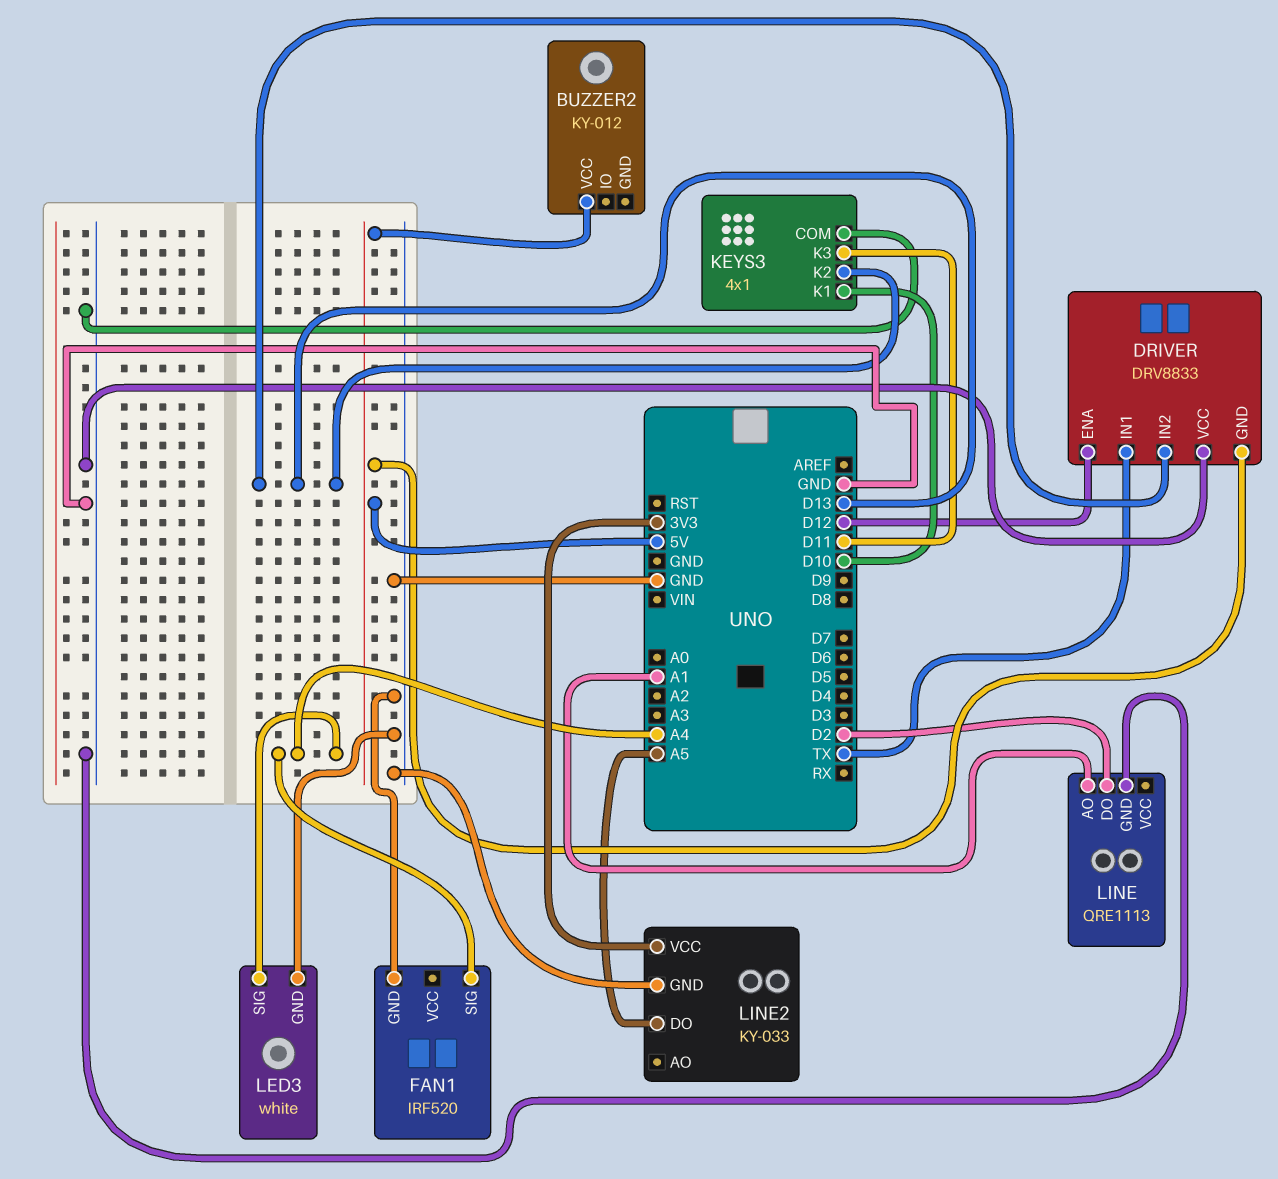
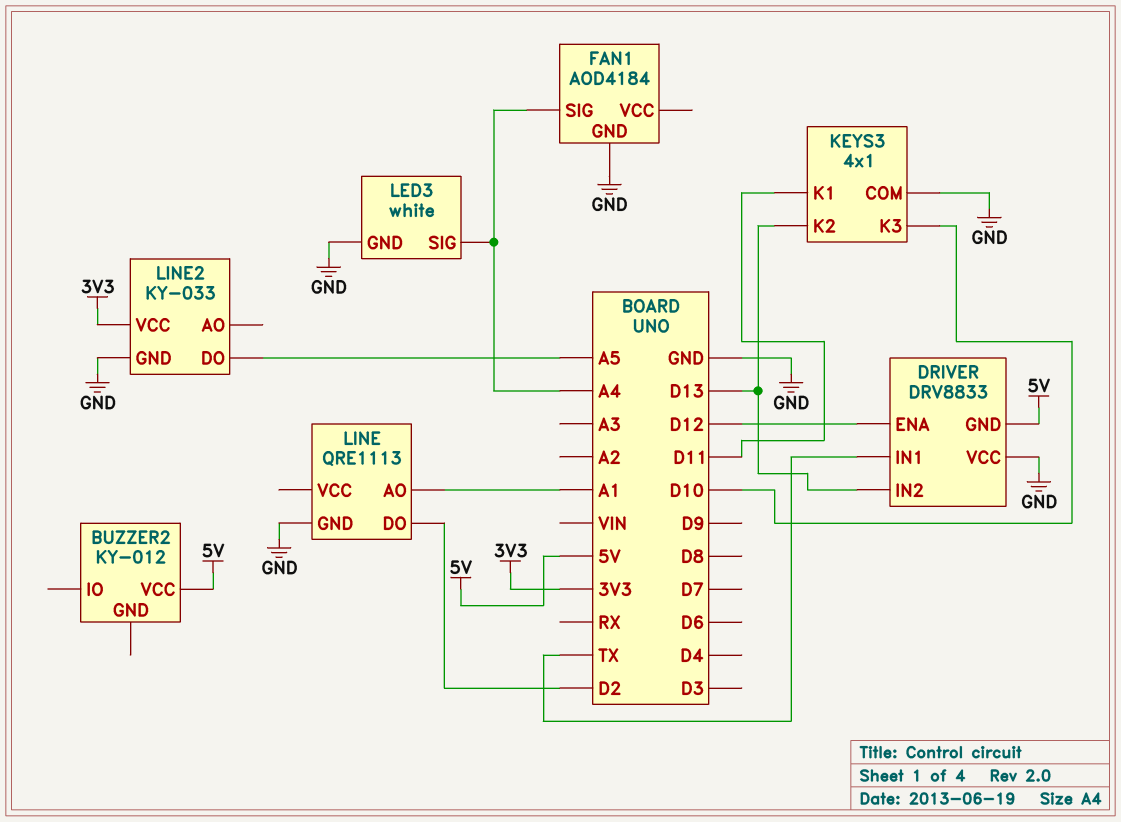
FAN1: IRF520 -> AOD4184
KEYS3 pin K1: D10 -> D11
KEYS3 pin K3: D11 -> D10

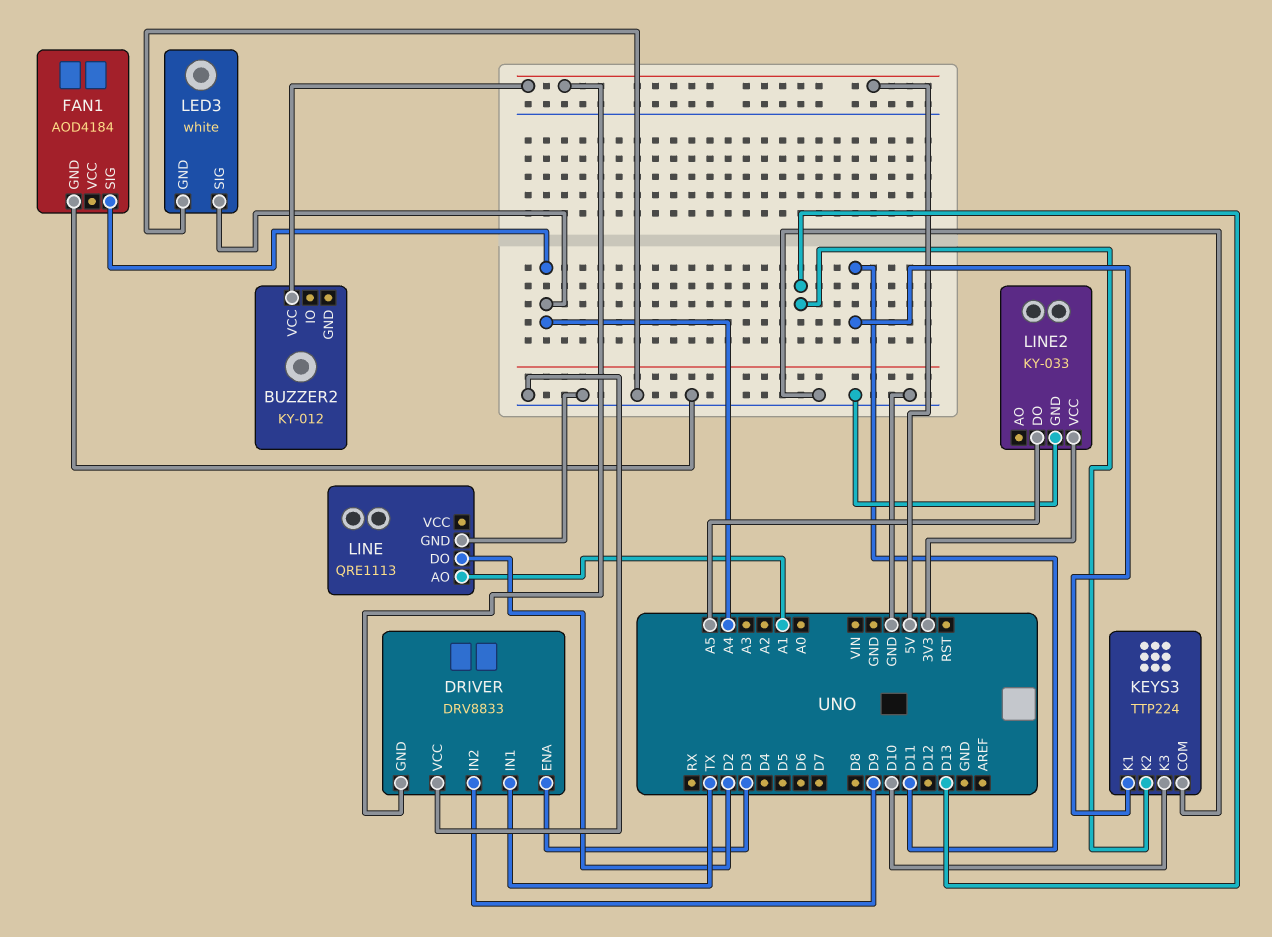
DRIVER pin ENA: D12 -> D3
DRIVER pin IN2: D13 -> D9
KEYS3: 4x1 -> TTP224

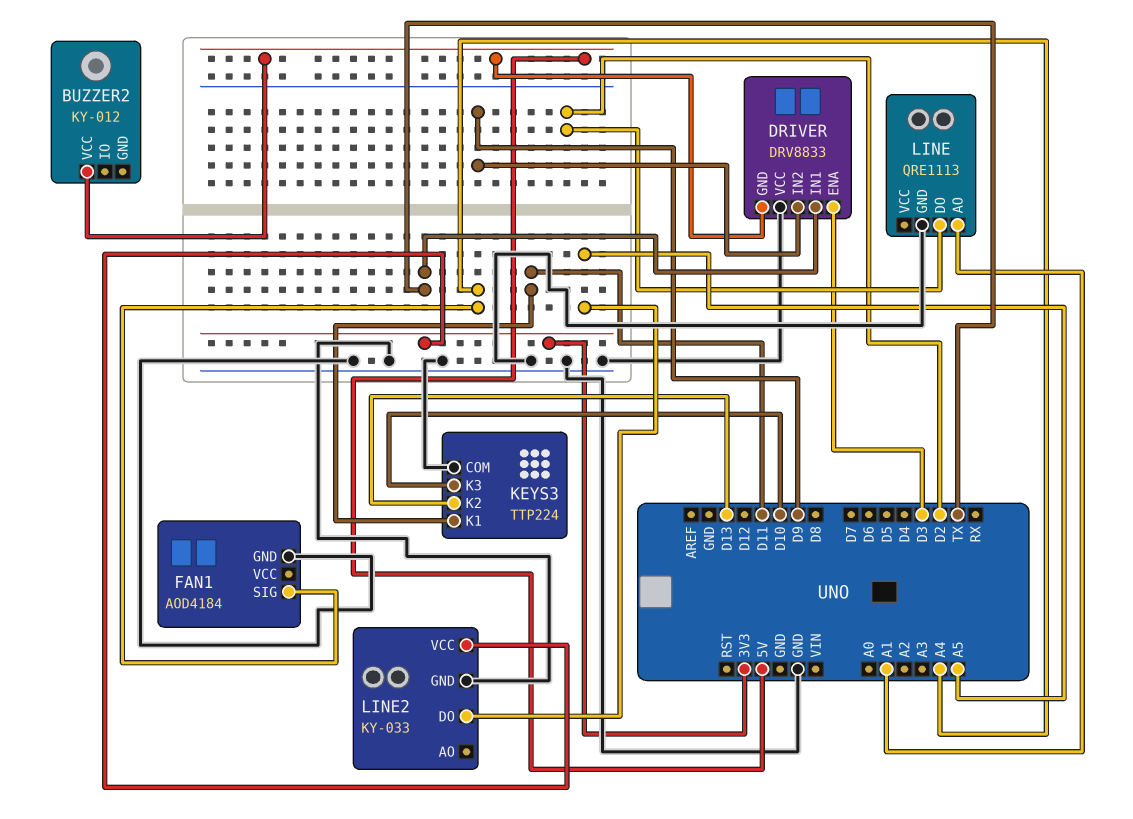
LED3: white -> none
LED3 pin GND: GND -> none
LED3 pin SIG: A4 -> none

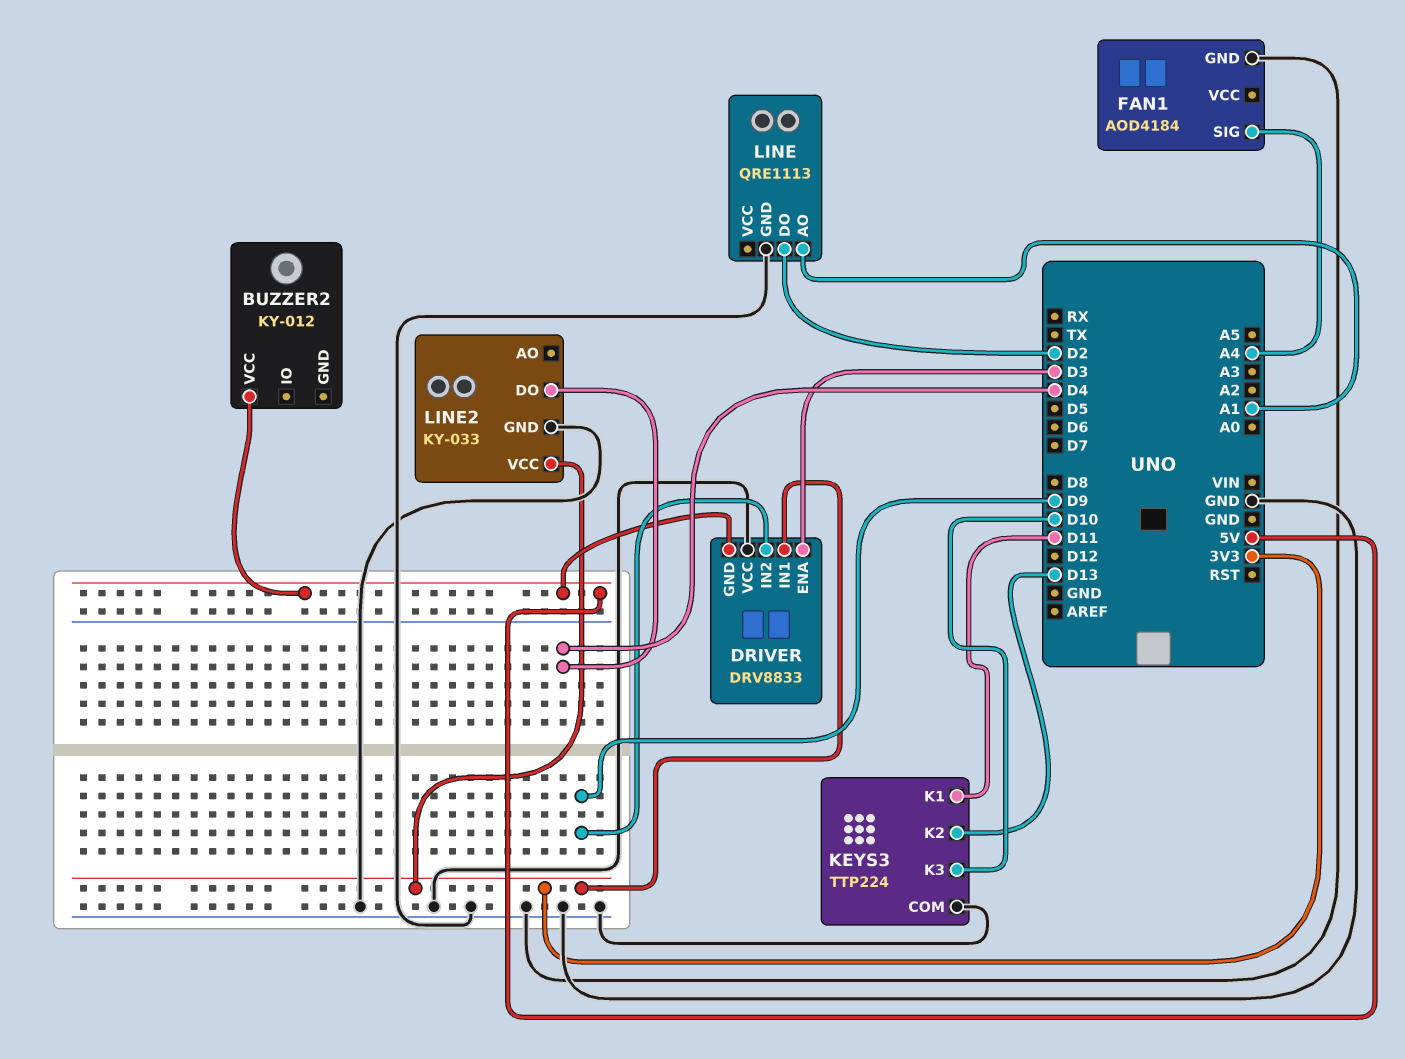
DRIVER pin IN1: TX -> 3V3
LINE2 pin DO: A5 -> D4

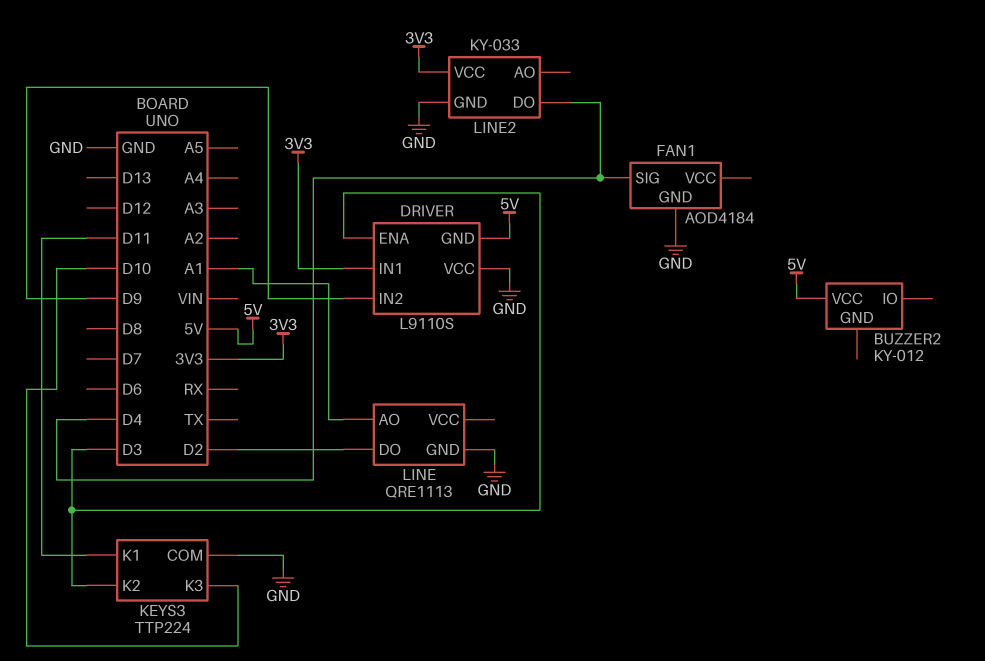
DRIVER: DRV8833 -> L9110S
FAN1 pin SIG: A4 -> D4
KEYS3 pin K2: D13 -> D3

